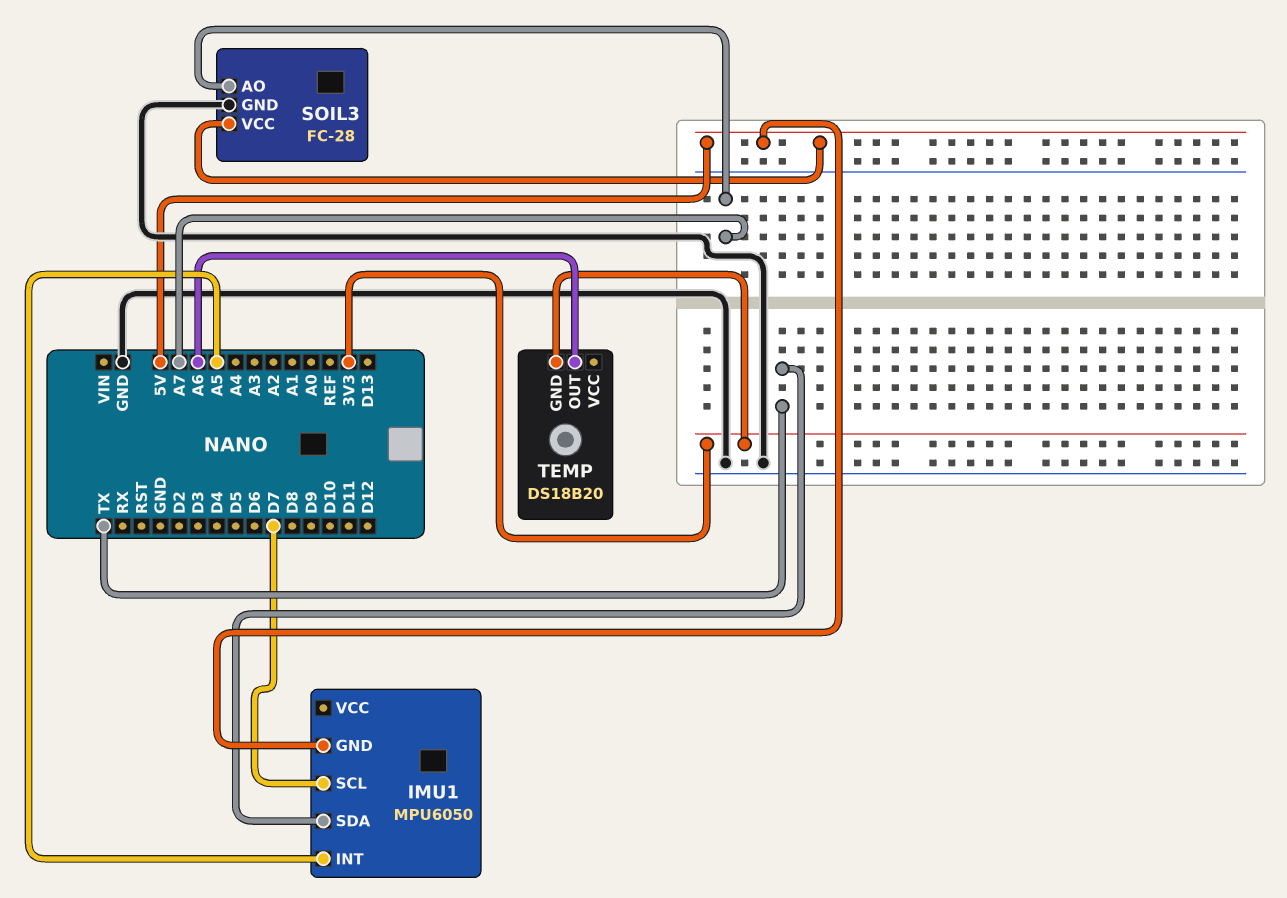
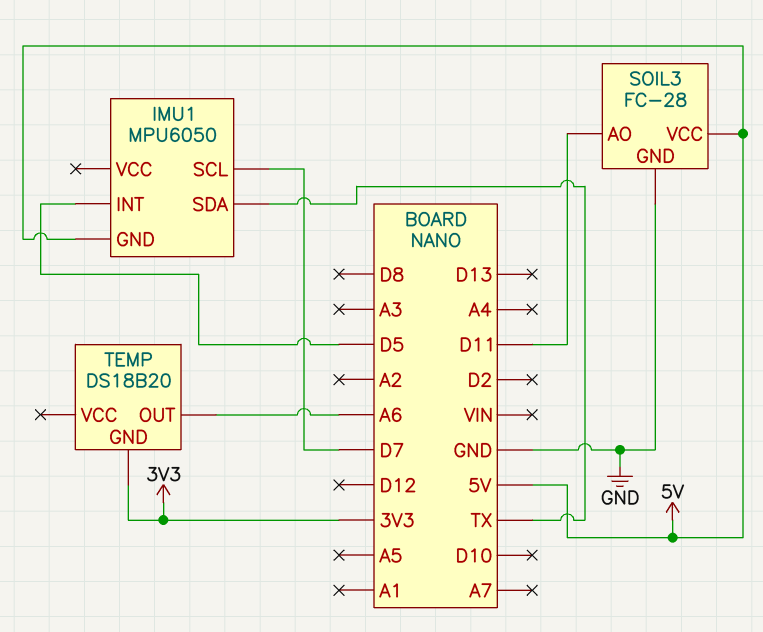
IMU1 pin INT: A5 -> D5
SOIL3 pin AO: A7 -> D11

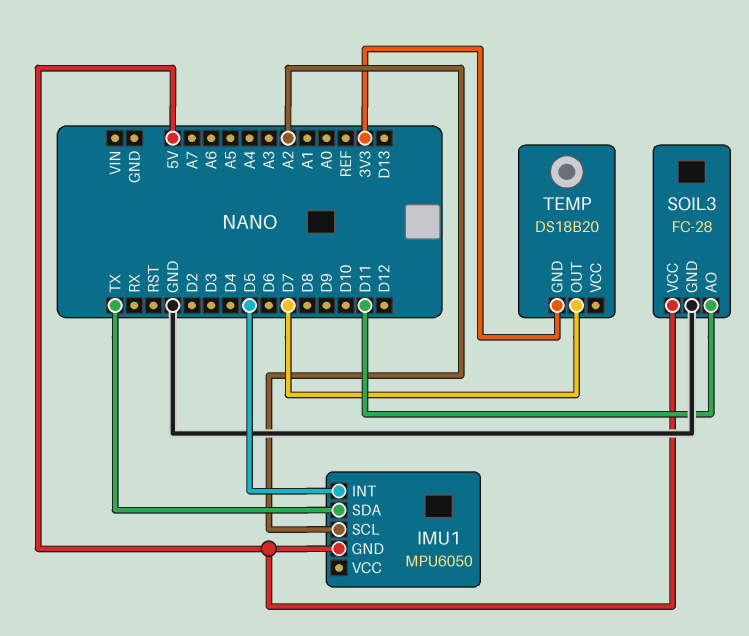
IMU1 pin SCL: D7 -> A2
TEMP pin OUT: A6 -> D7

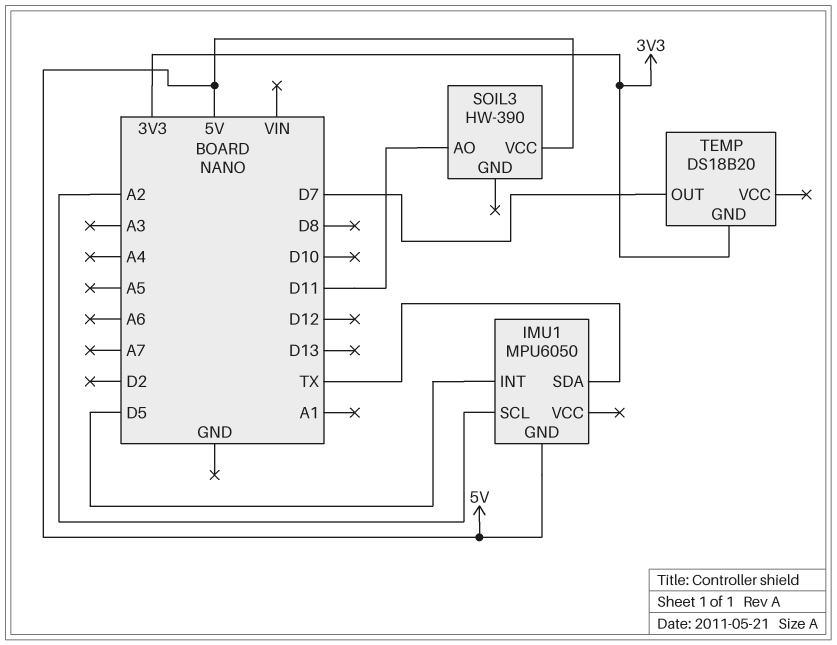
SOIL3: FC-28 -> HW-390
SOIL3 pin GND: GND -> none

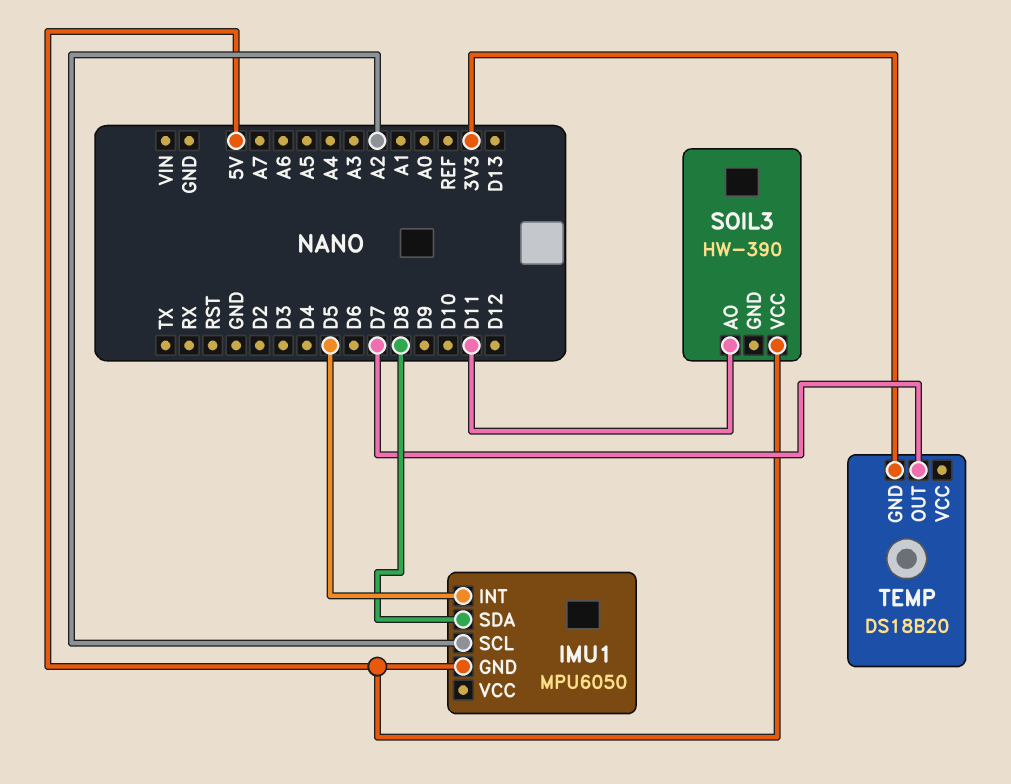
IMU1 pin SDA: TX -> D8

